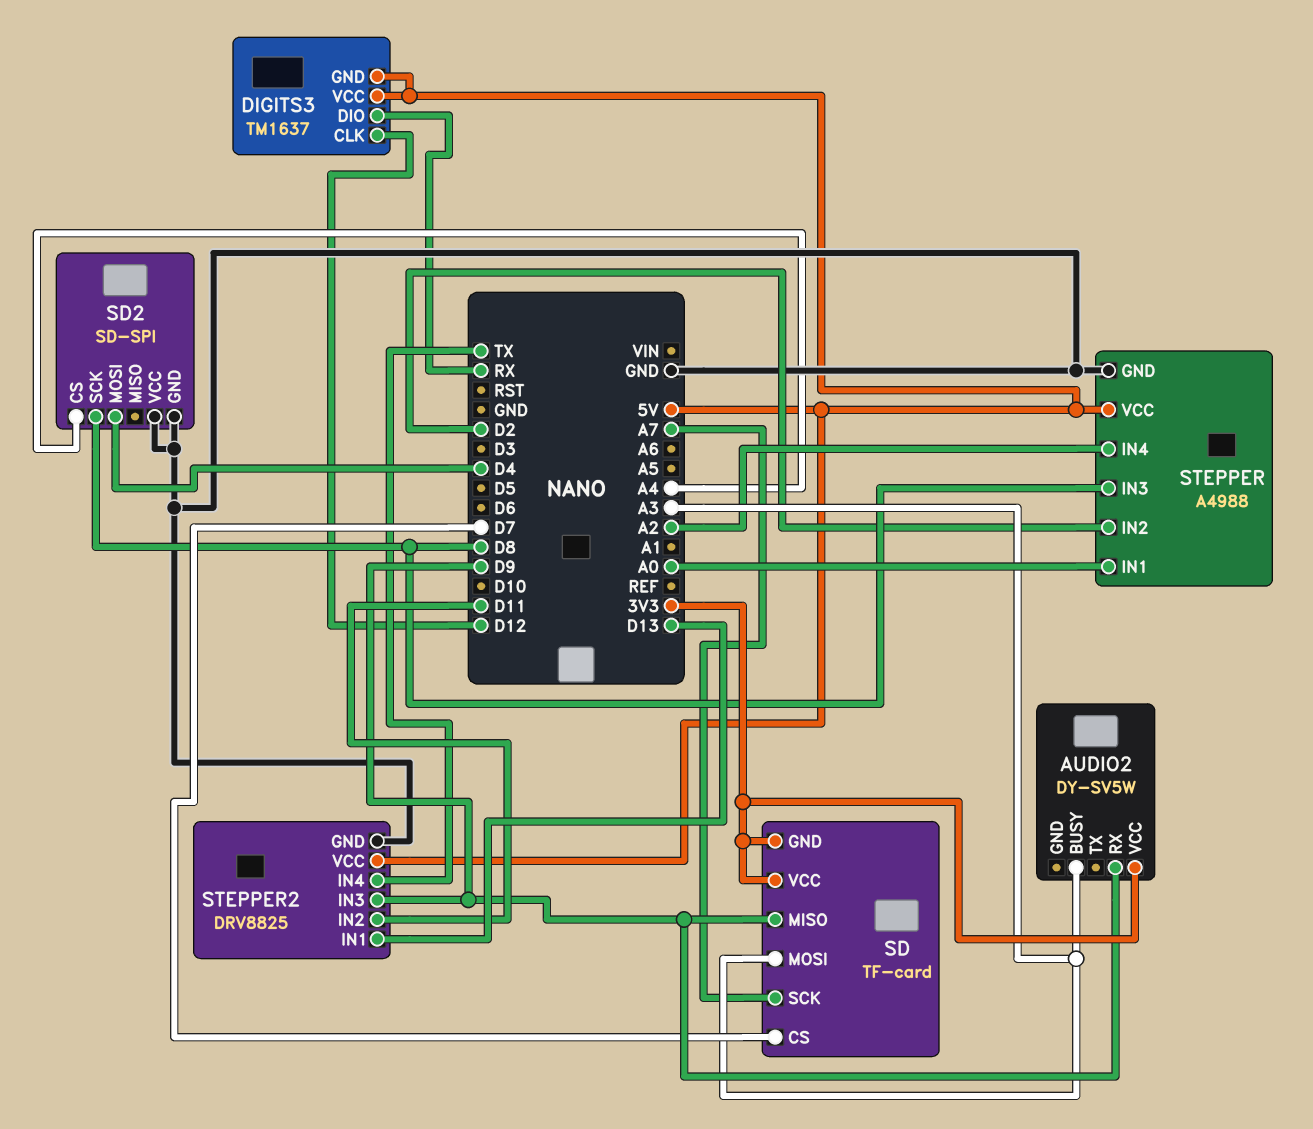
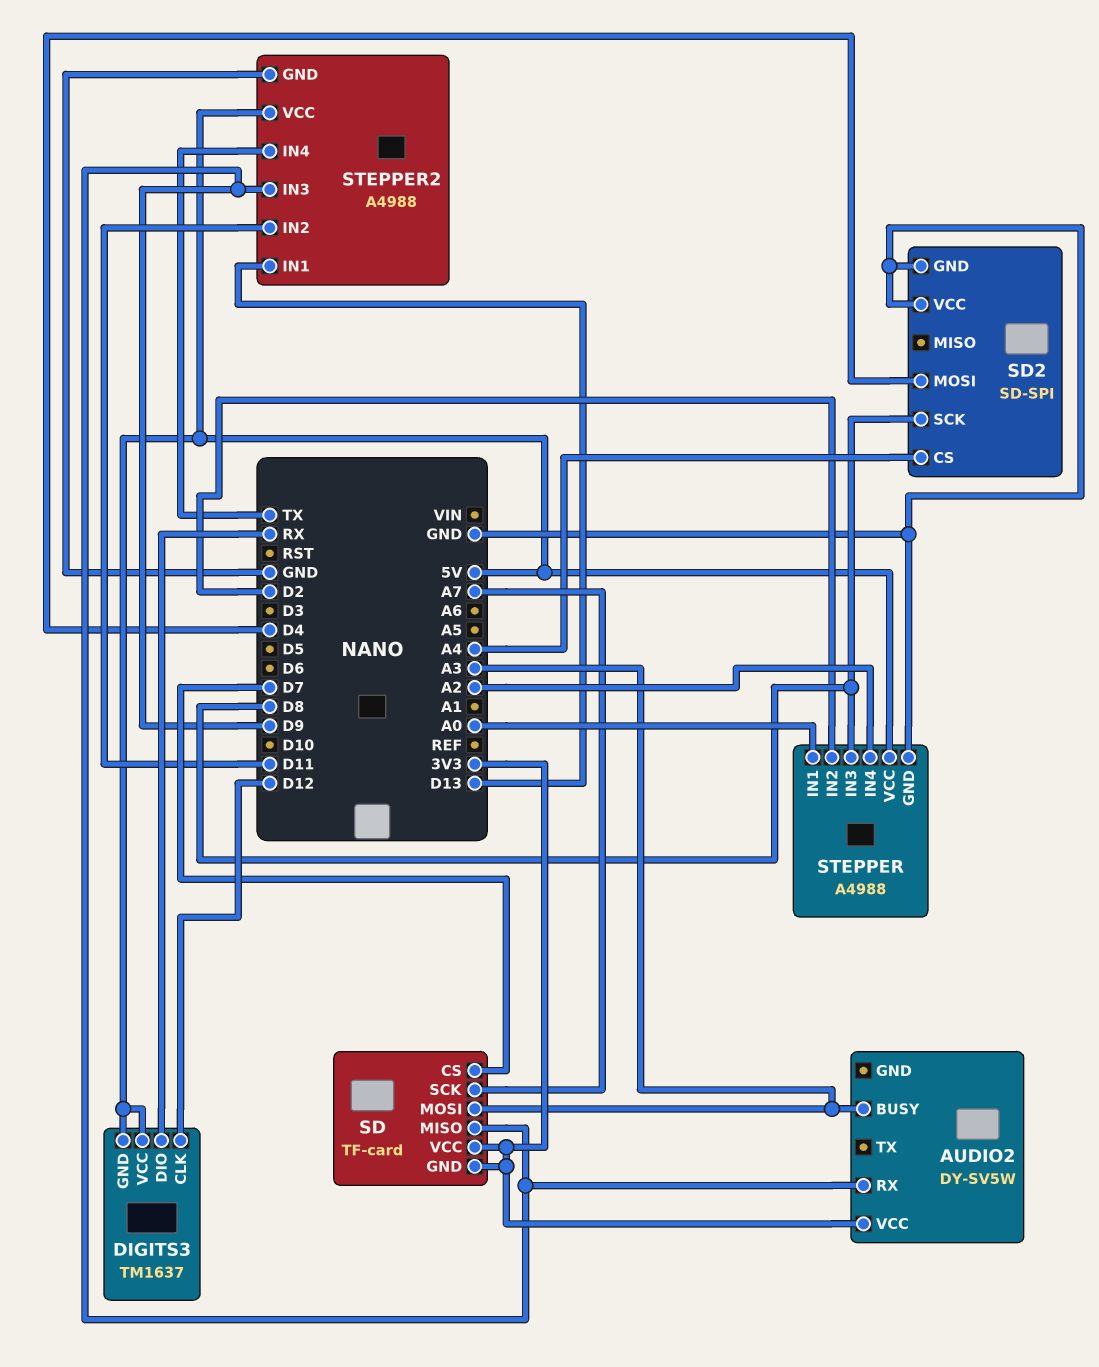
STEPPER2: DRV8825 -> A4988

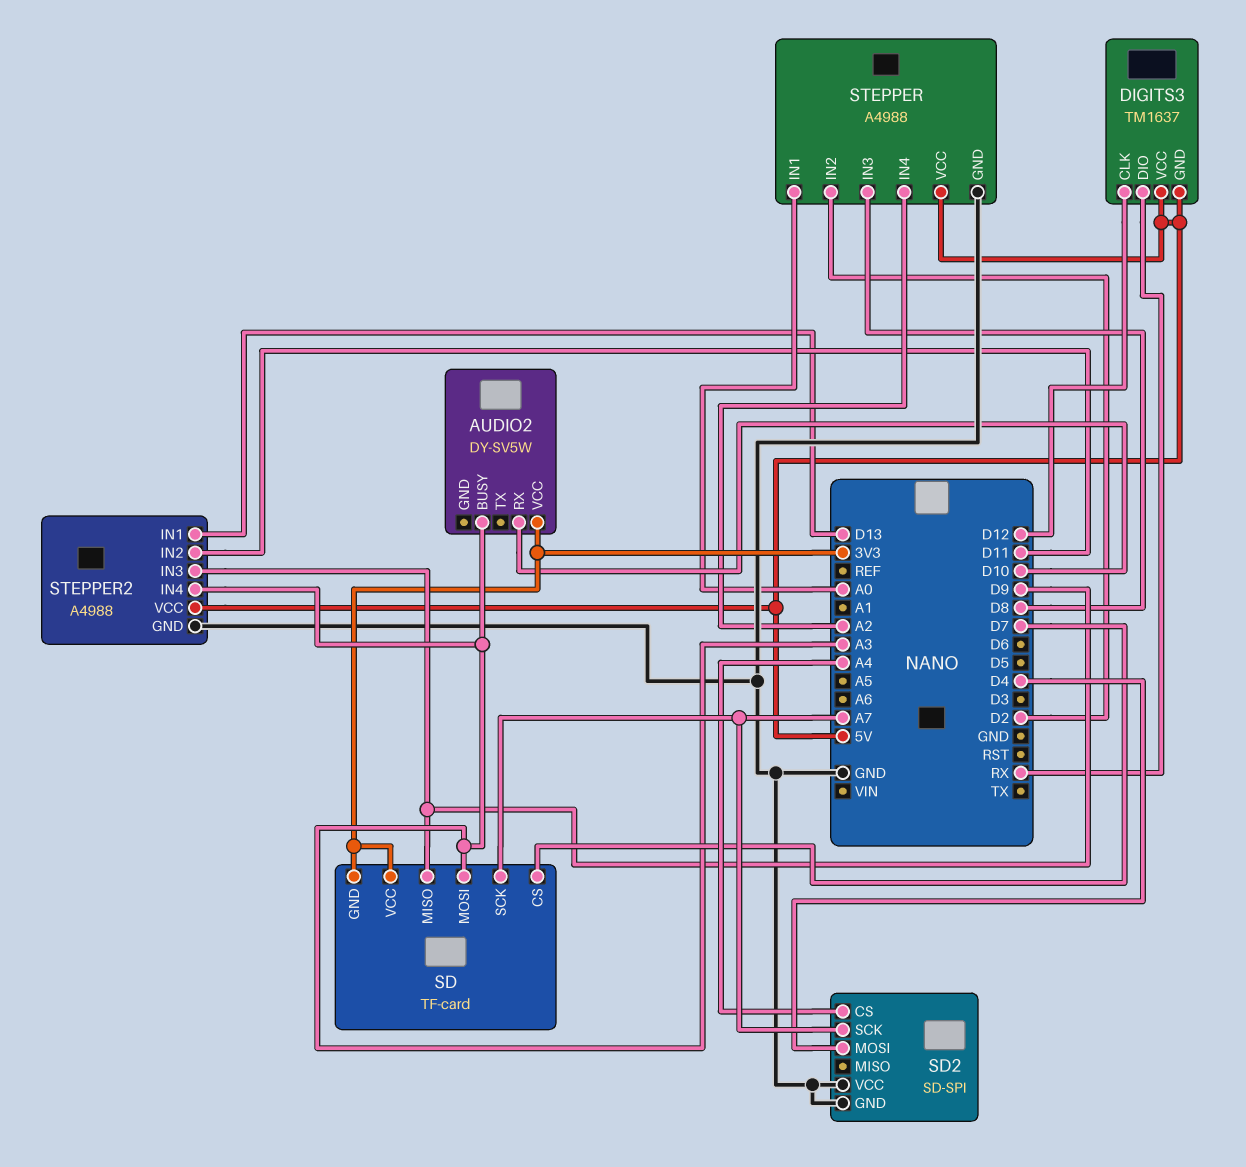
AUDIO2 pin RX: D9 -> D10
SD2 pin SCK: D8 -> A7
STEPPER2 pin IN4: TX -> A3

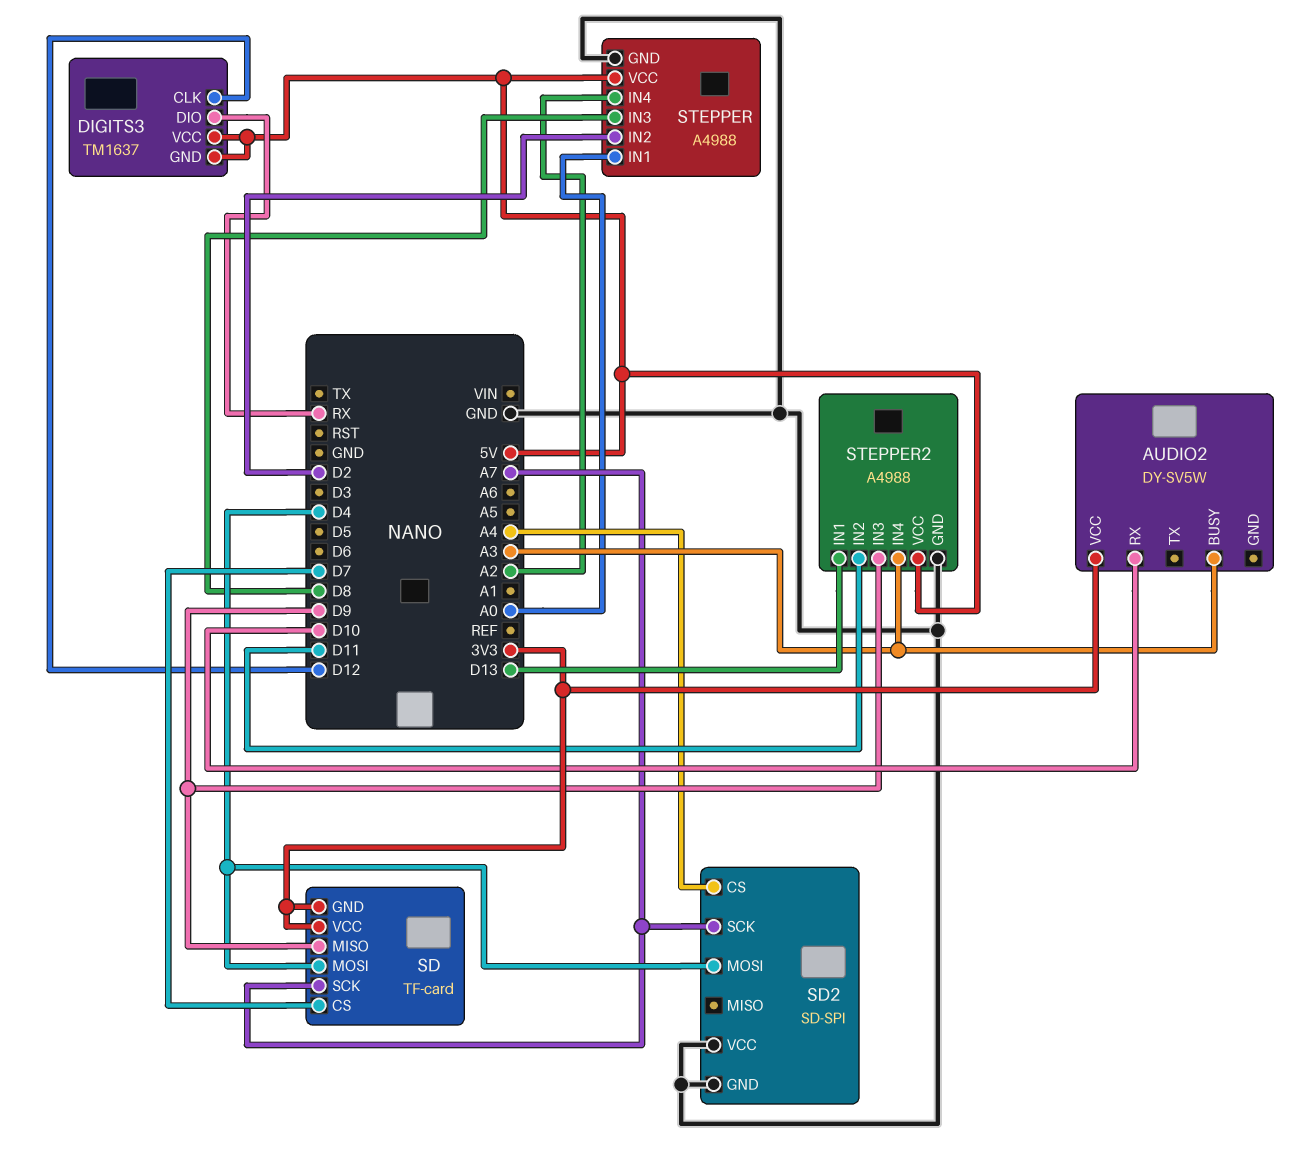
SD pin MOSI: A3 -> D4

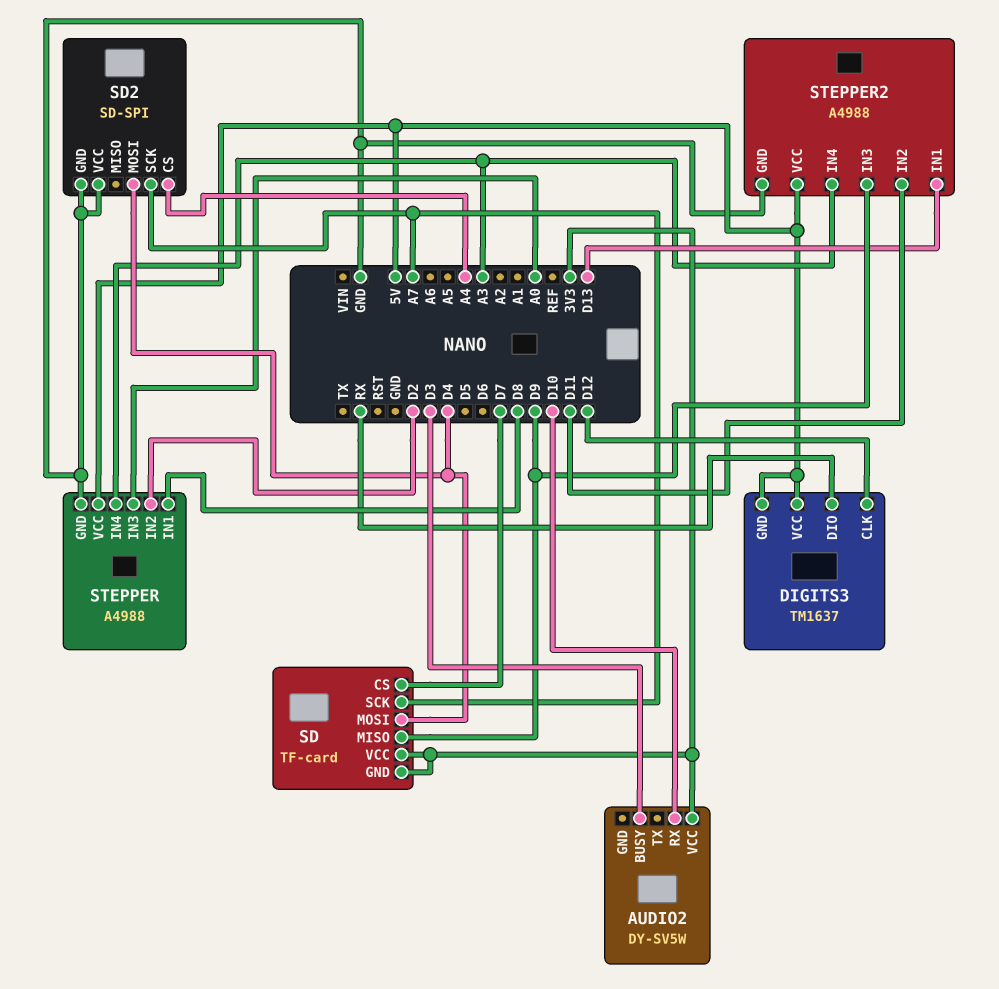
AUDIO2 pin BUSY: A3 -> D3
STEPPER pin IN1: A0 -> D8
STEPPER pin IN3: D8 -> A0
STEPPER pin IN4: A2 -> A3

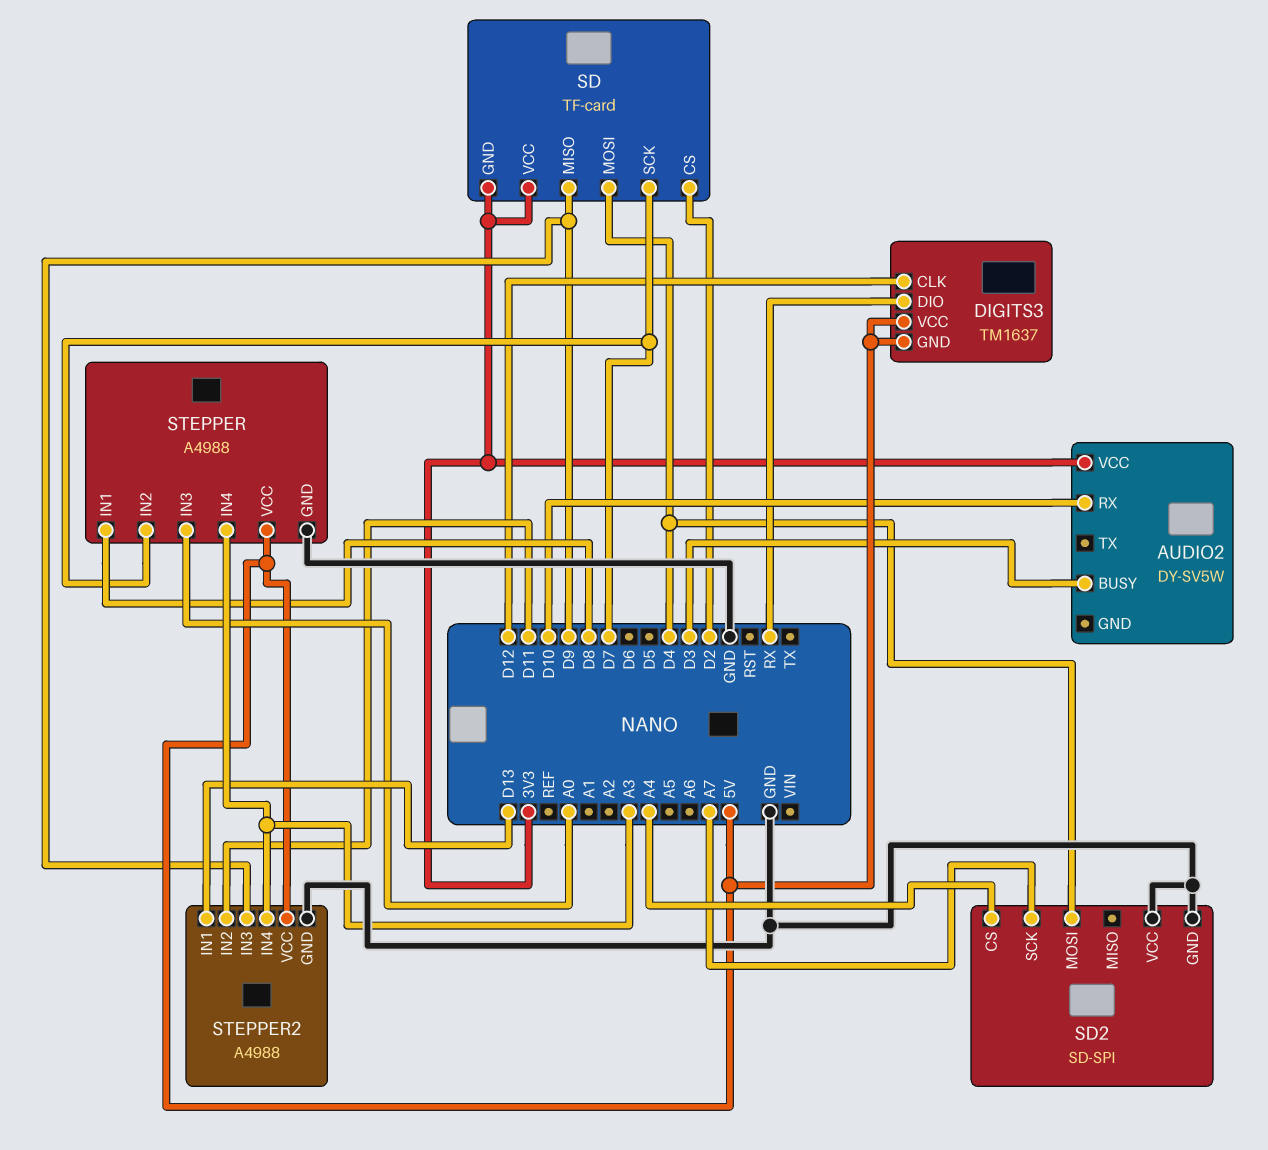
SD pin CS: D7 -> D2
SD pin SCK: A7 -> D7
STEPPER pin IN2: D2 -> D7

